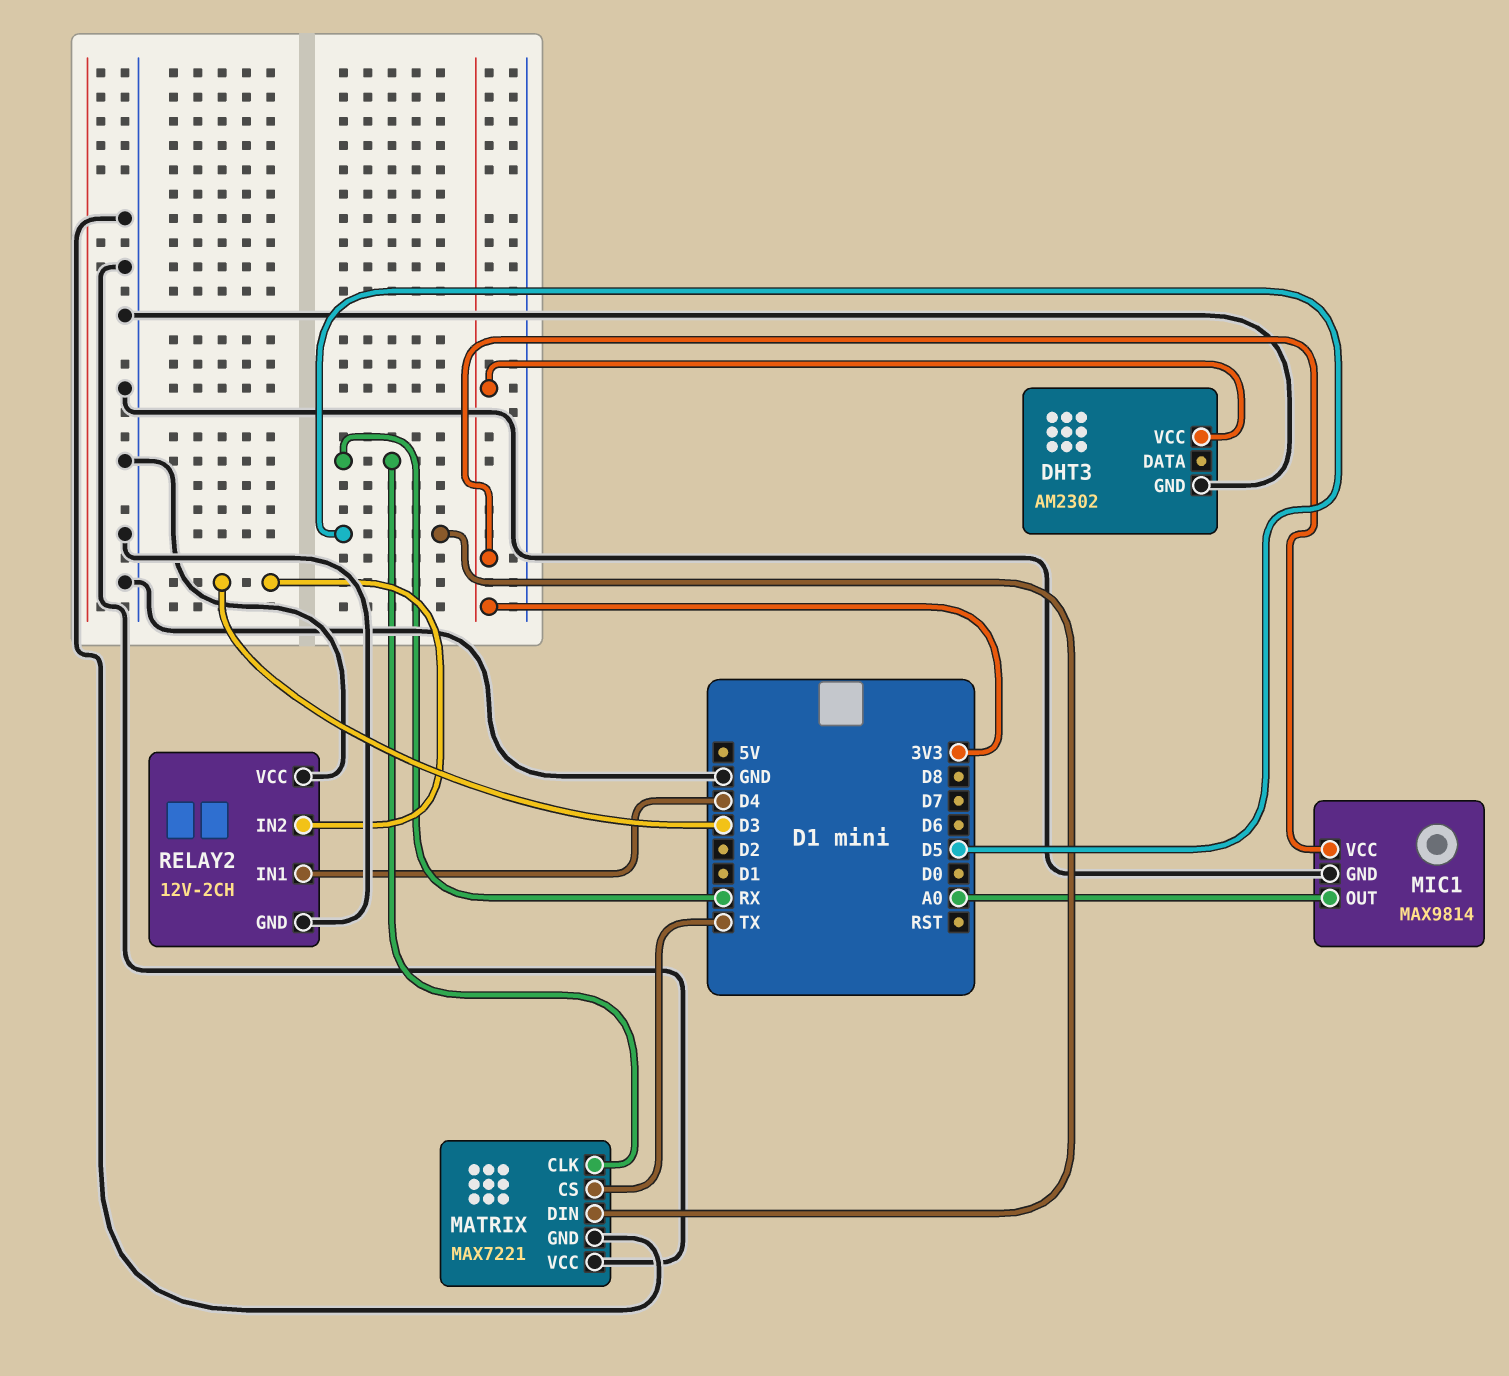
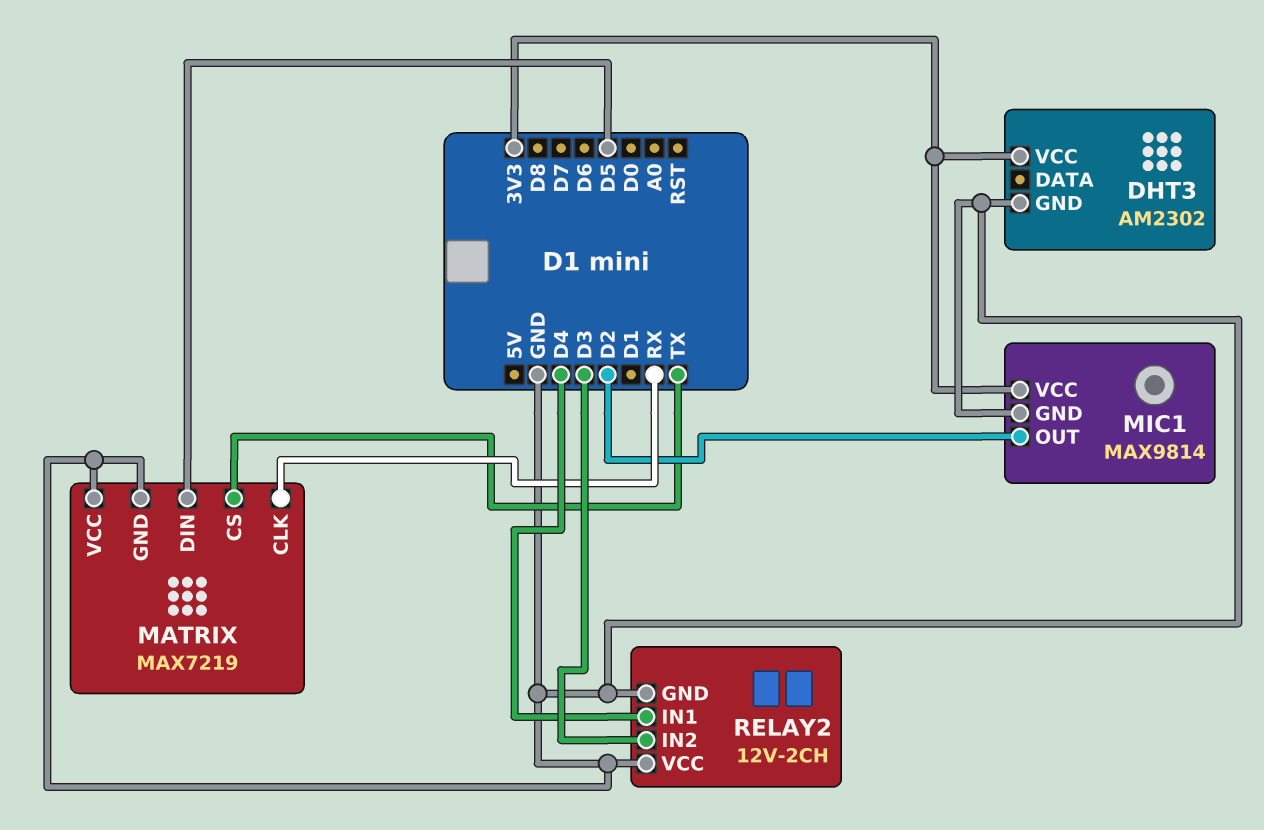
MATRIX: MAX7221 -> MAX7219
MIC1 pin OUT: A0 -> D2

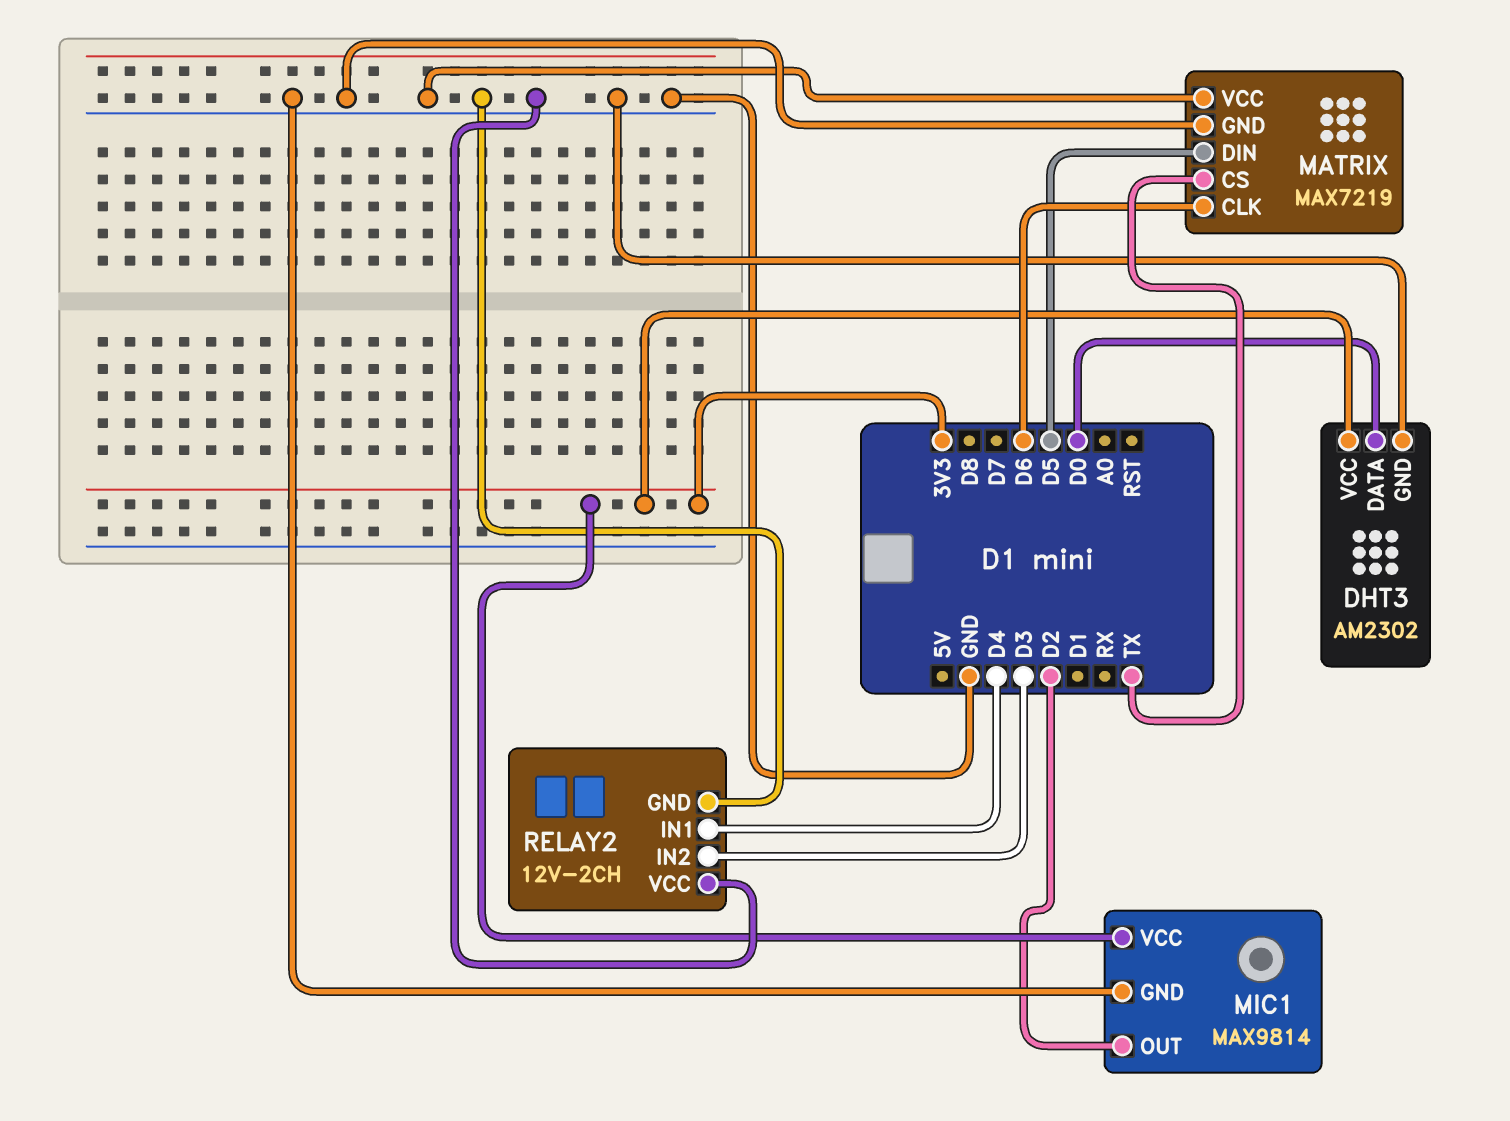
DHT3 pin DATA: none -> D0
MATRIX pin CLK: RX -> D6

